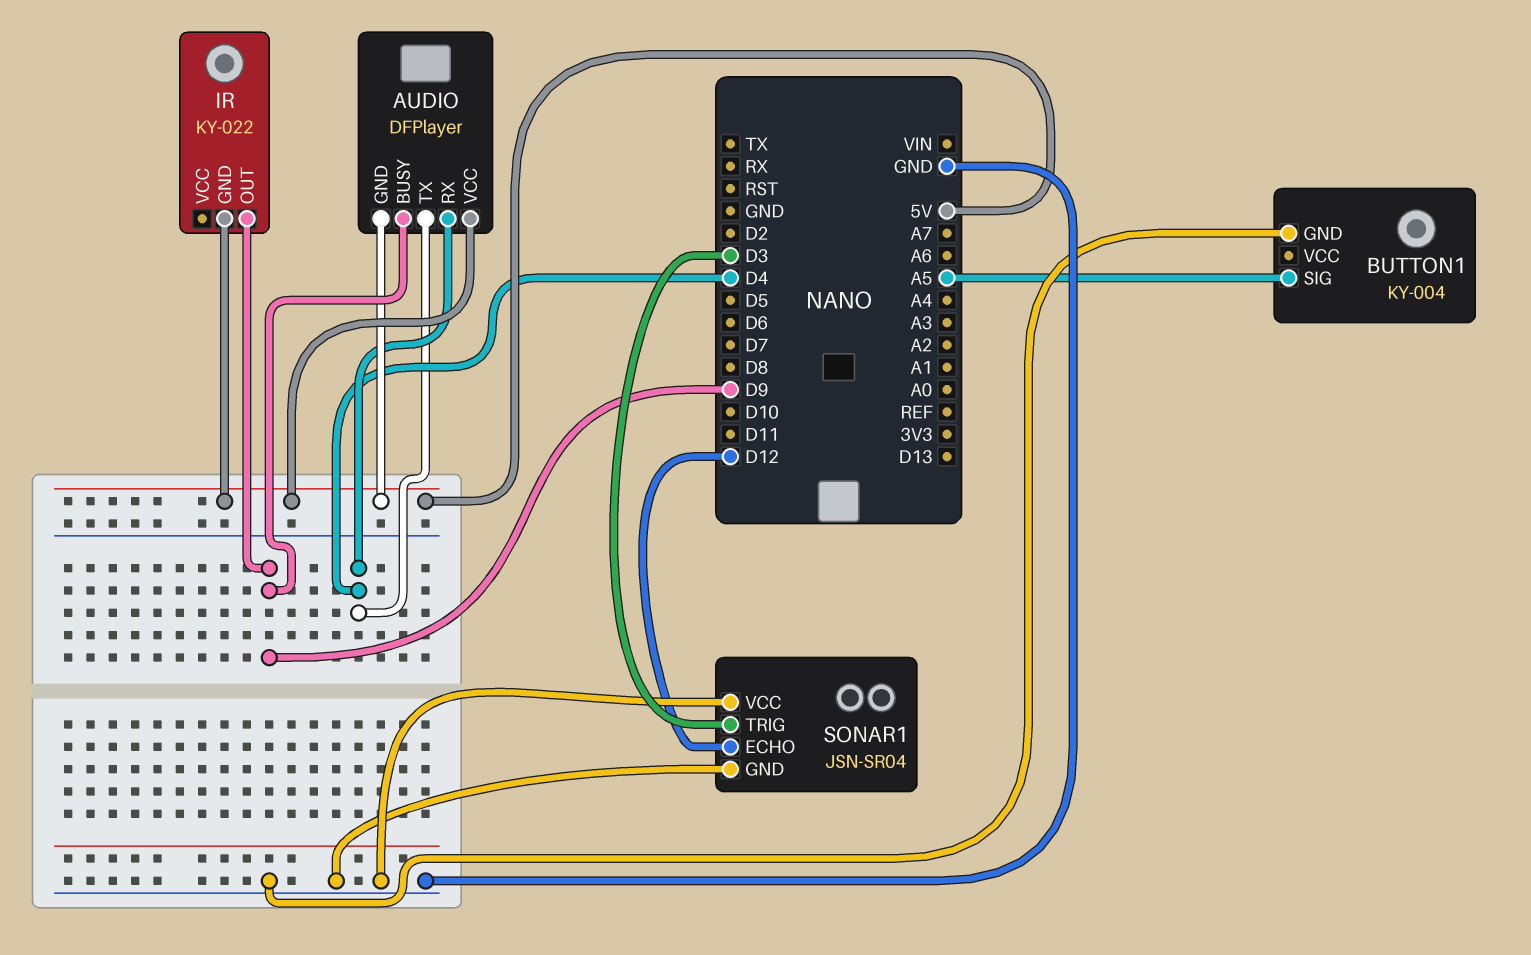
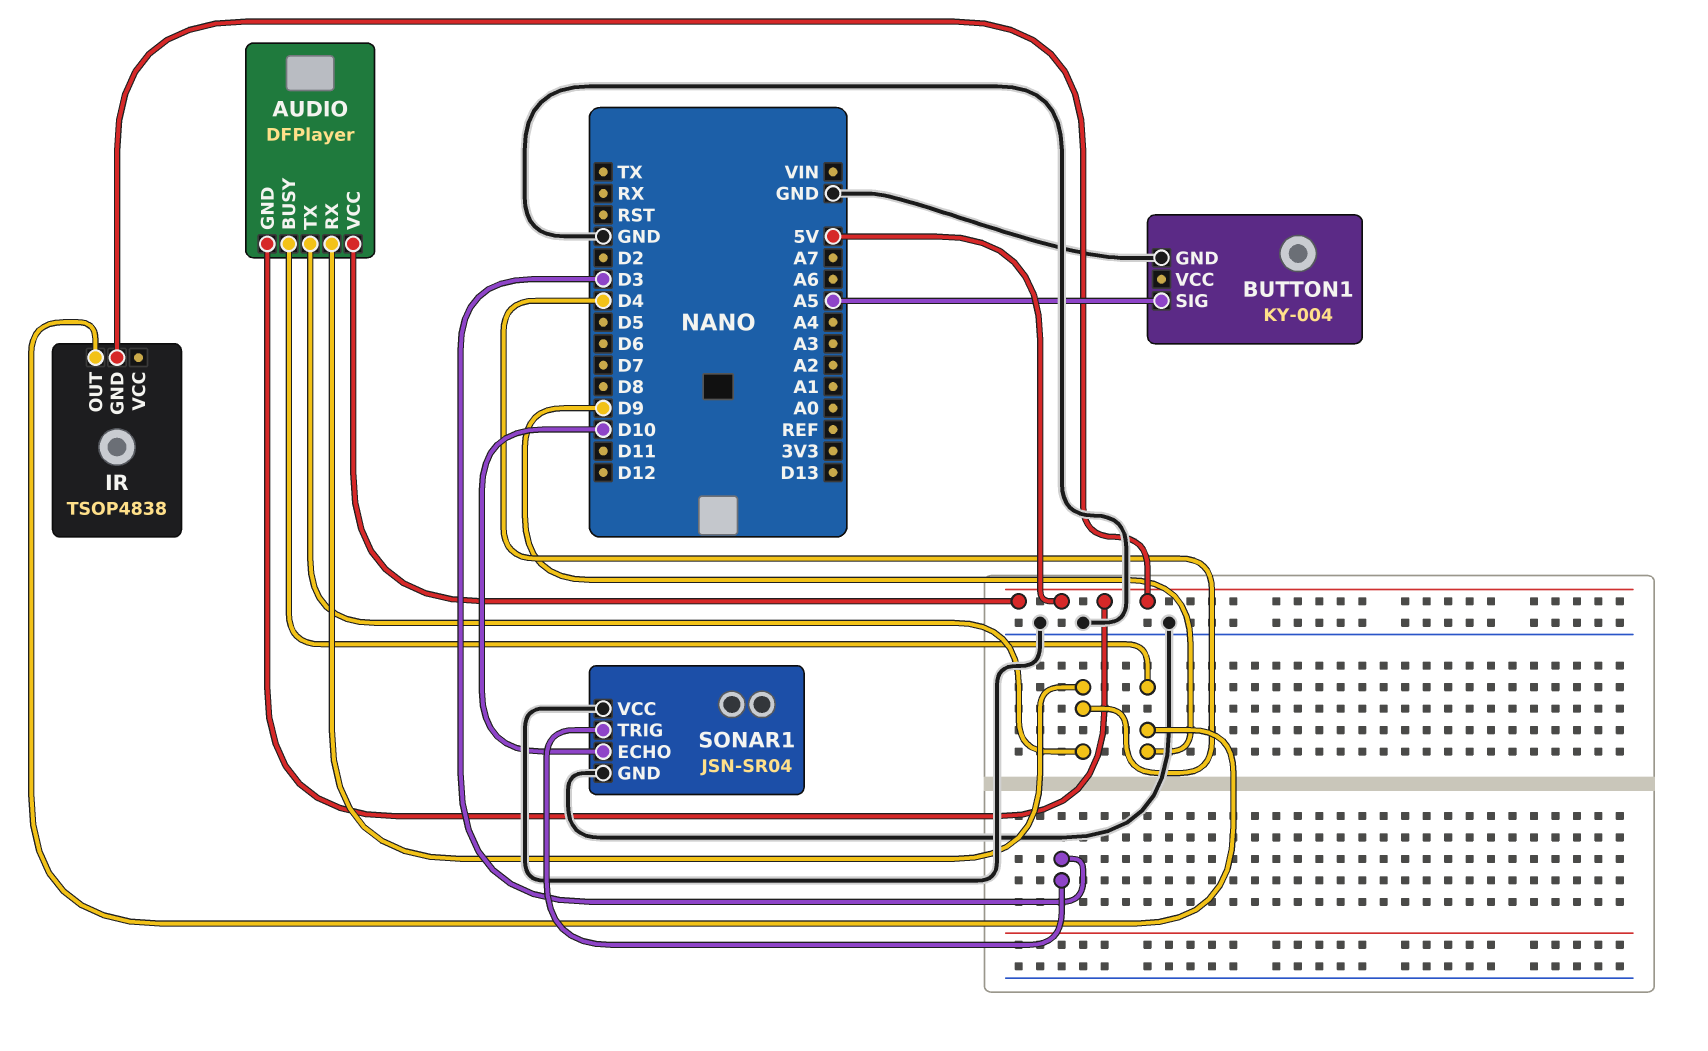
IR: KY-022 -> TSOP4838
SONAR1 pin ECHO: D12 -> D10

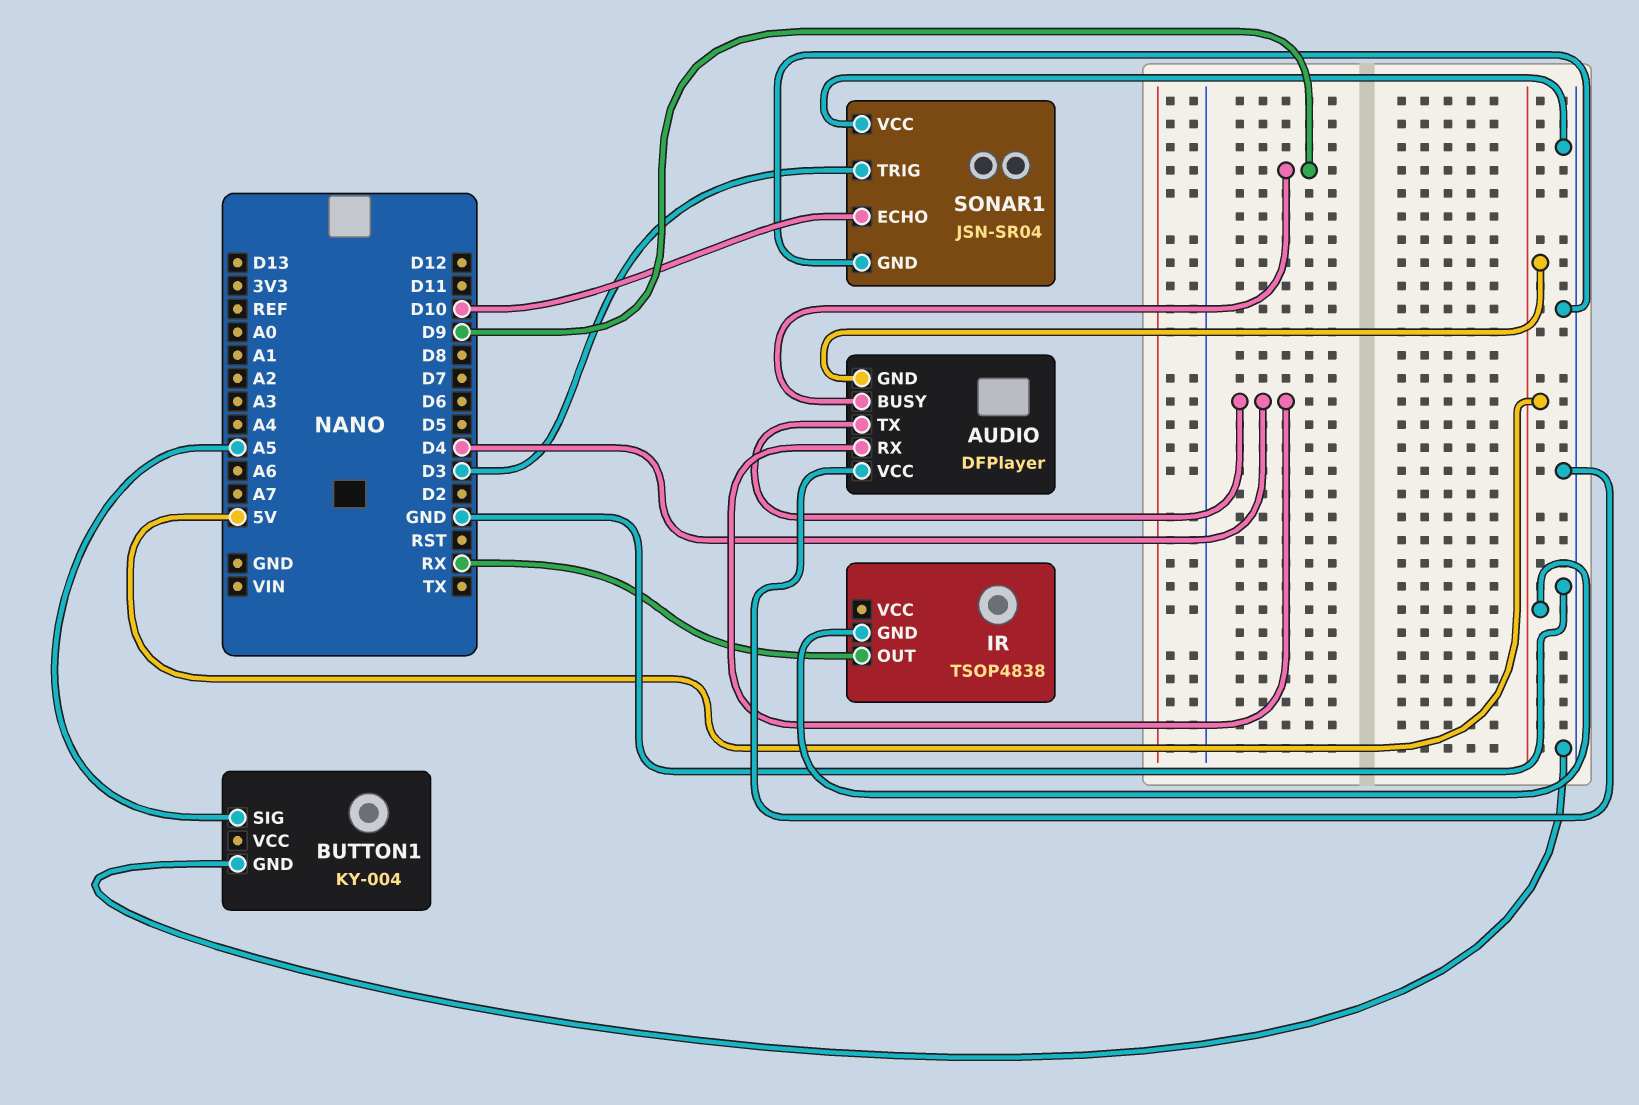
AUDIO pin VCC: 5V -> GND
IR pin OUT: D9 -> RX

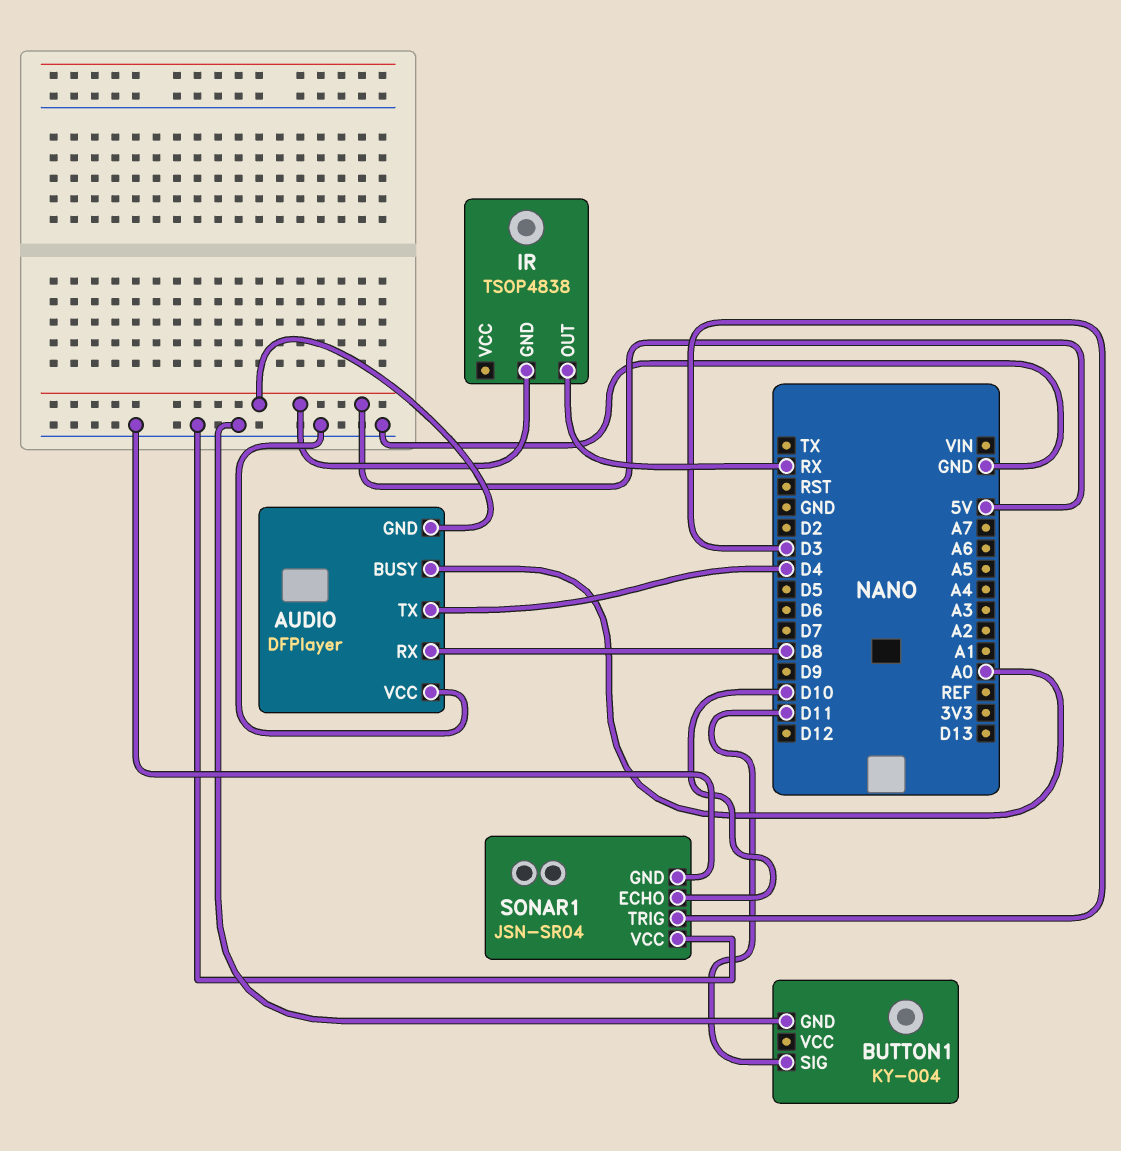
AUDIO pin BUSY: D9 -> A0
AUDIO pin RX: D4 -> D8
BUTTON1 pin SIG: A5 -> D11

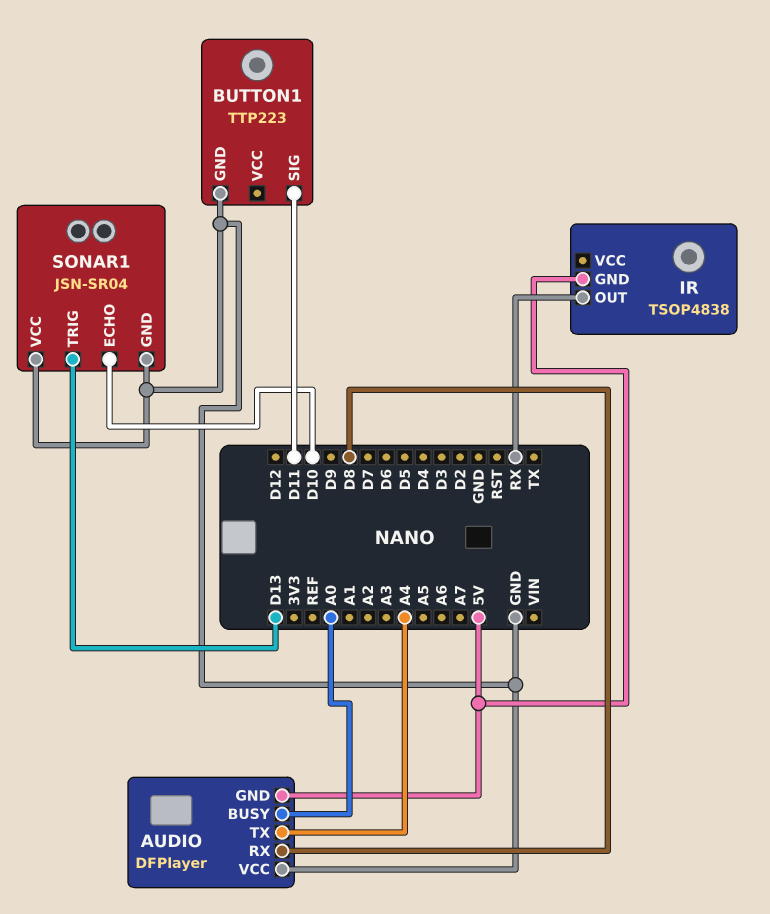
AUDIO pin TX: D4 -> A4
BUTTON1: KY-004 -> TTP223
SONAR1 pin TRIG: D3 -> D13

